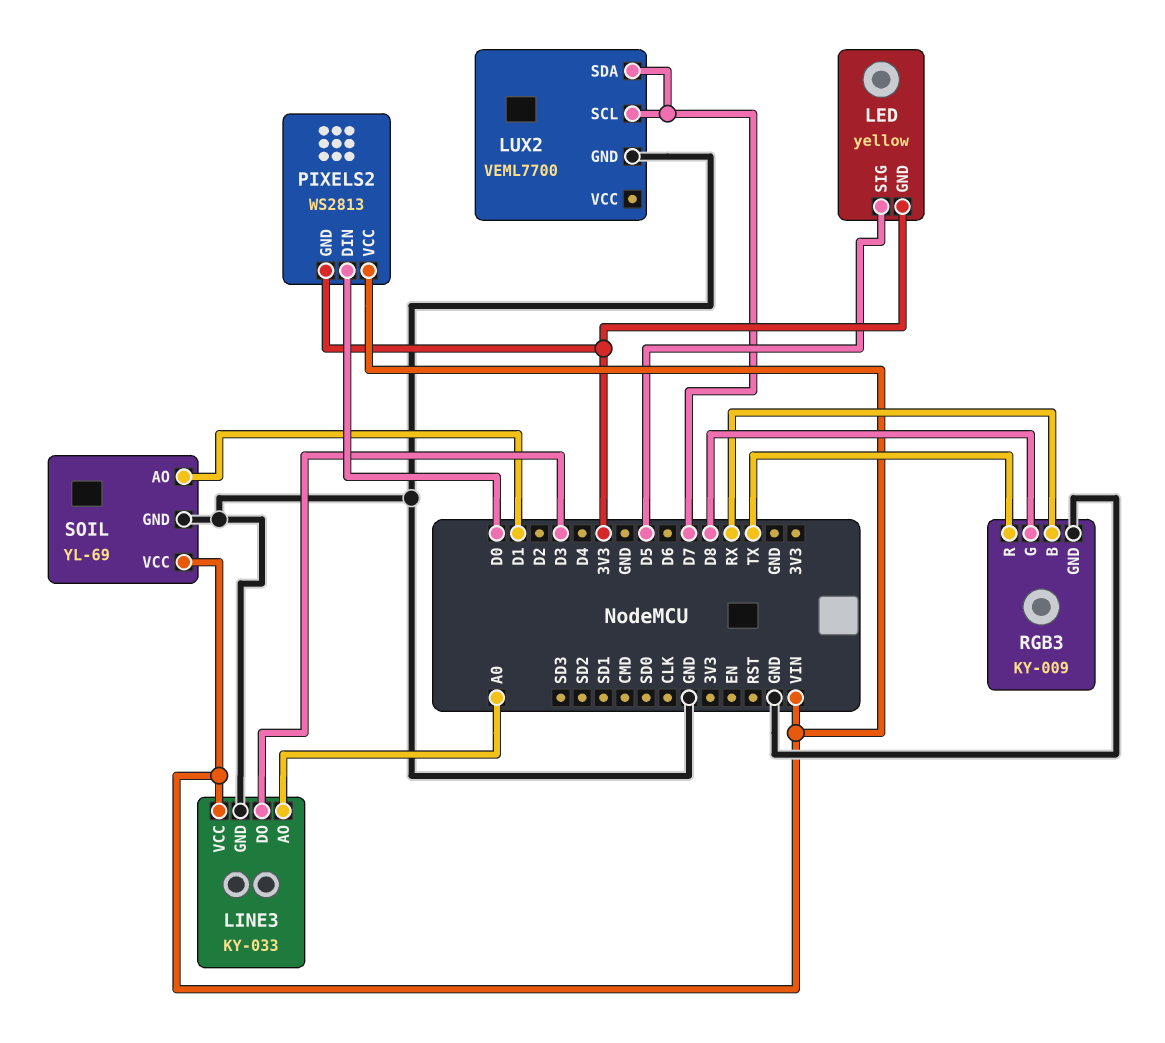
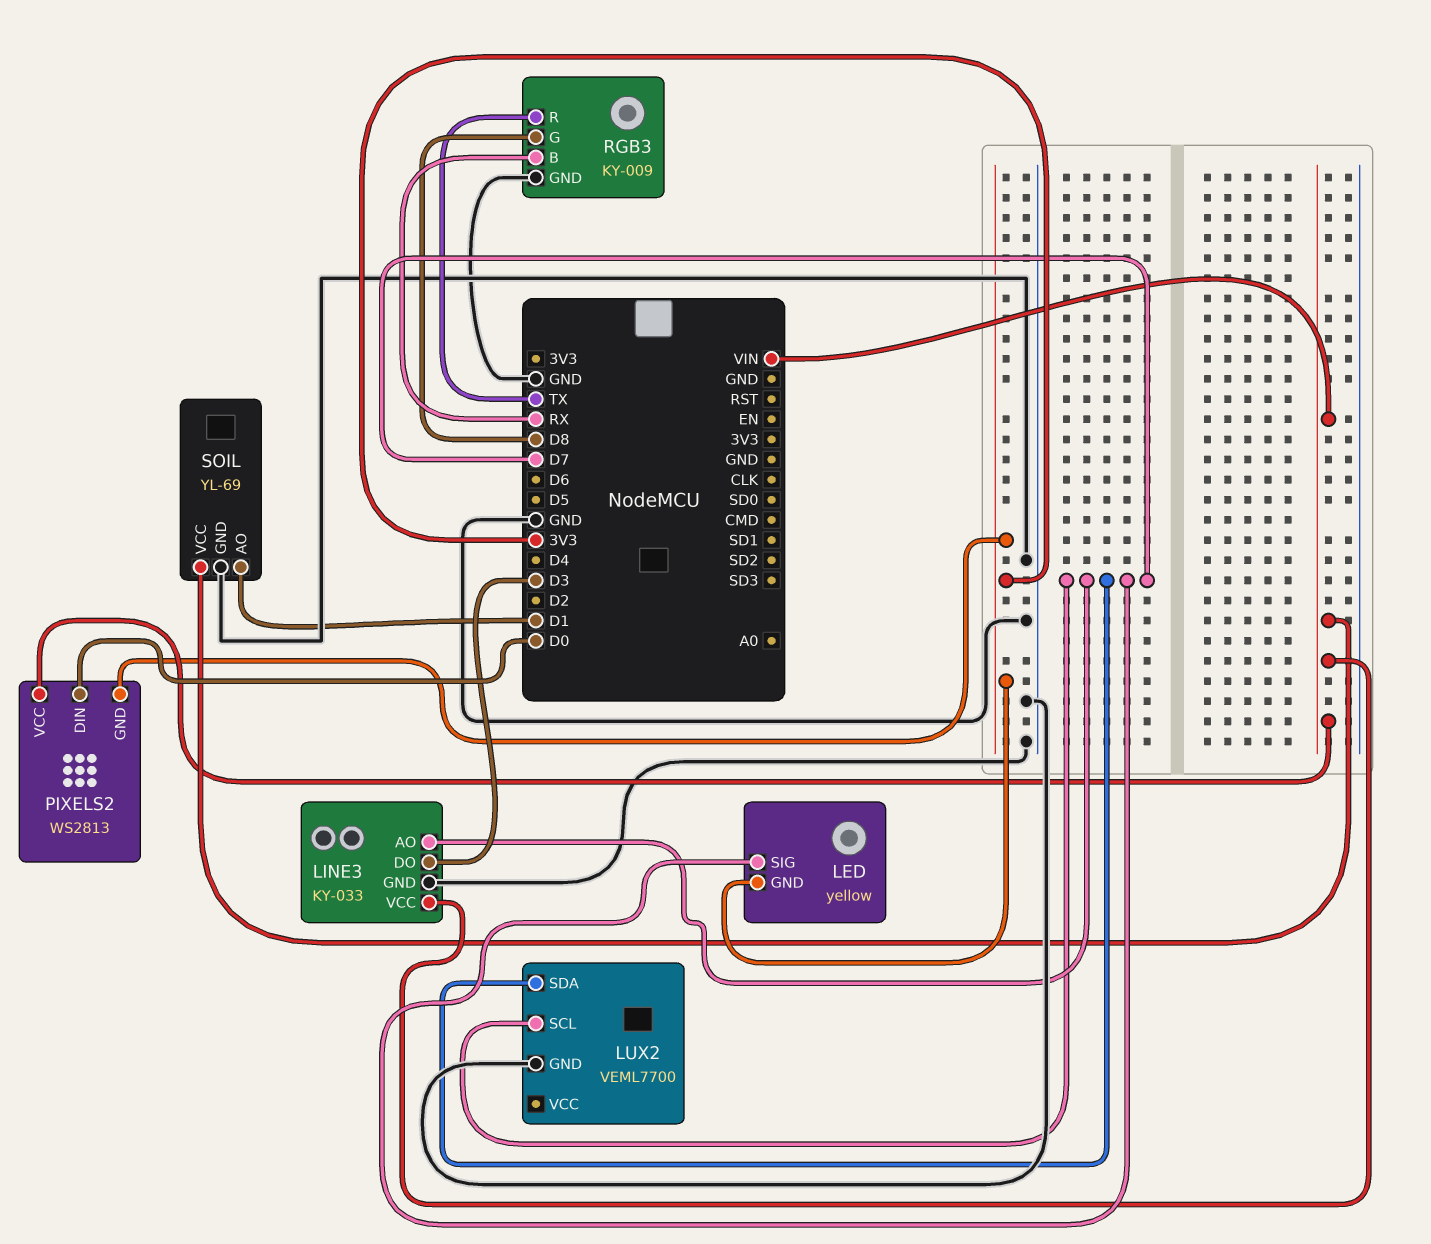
LED pin SIG: D5 -> D7
LINE3 pin AO: A0 -> D7

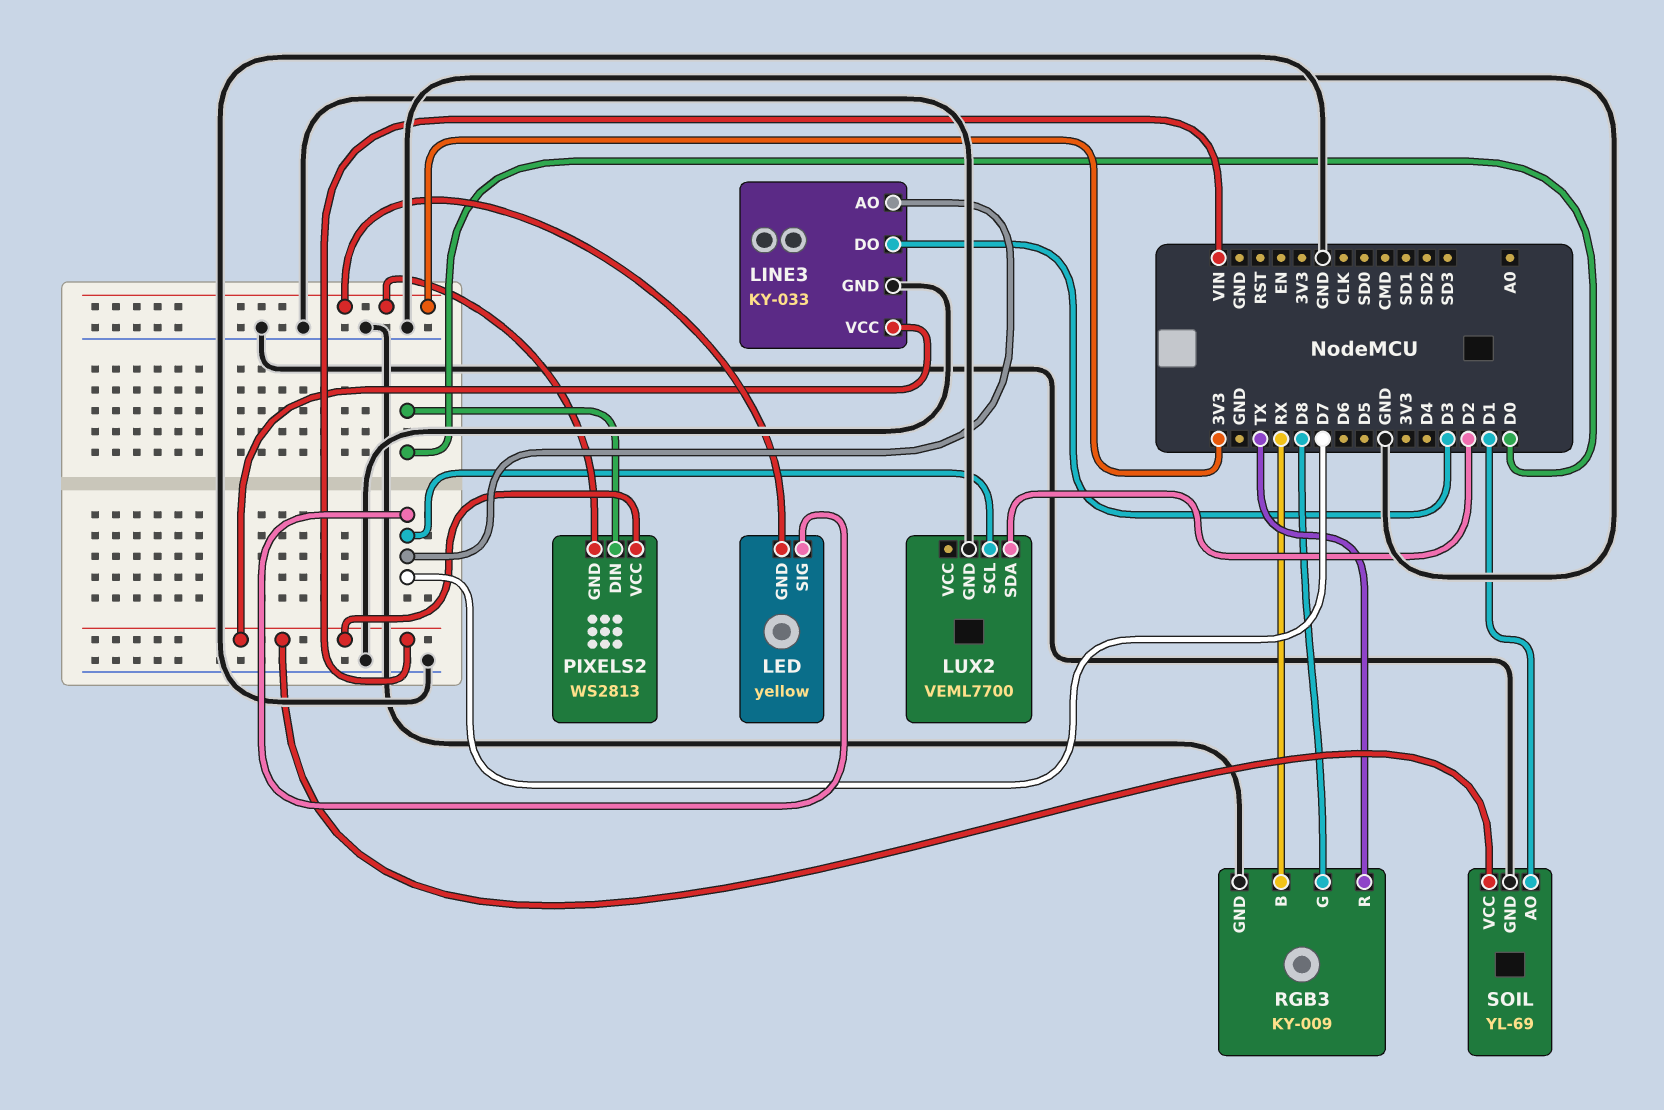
LUX2 pin SDA: D7 -> D2

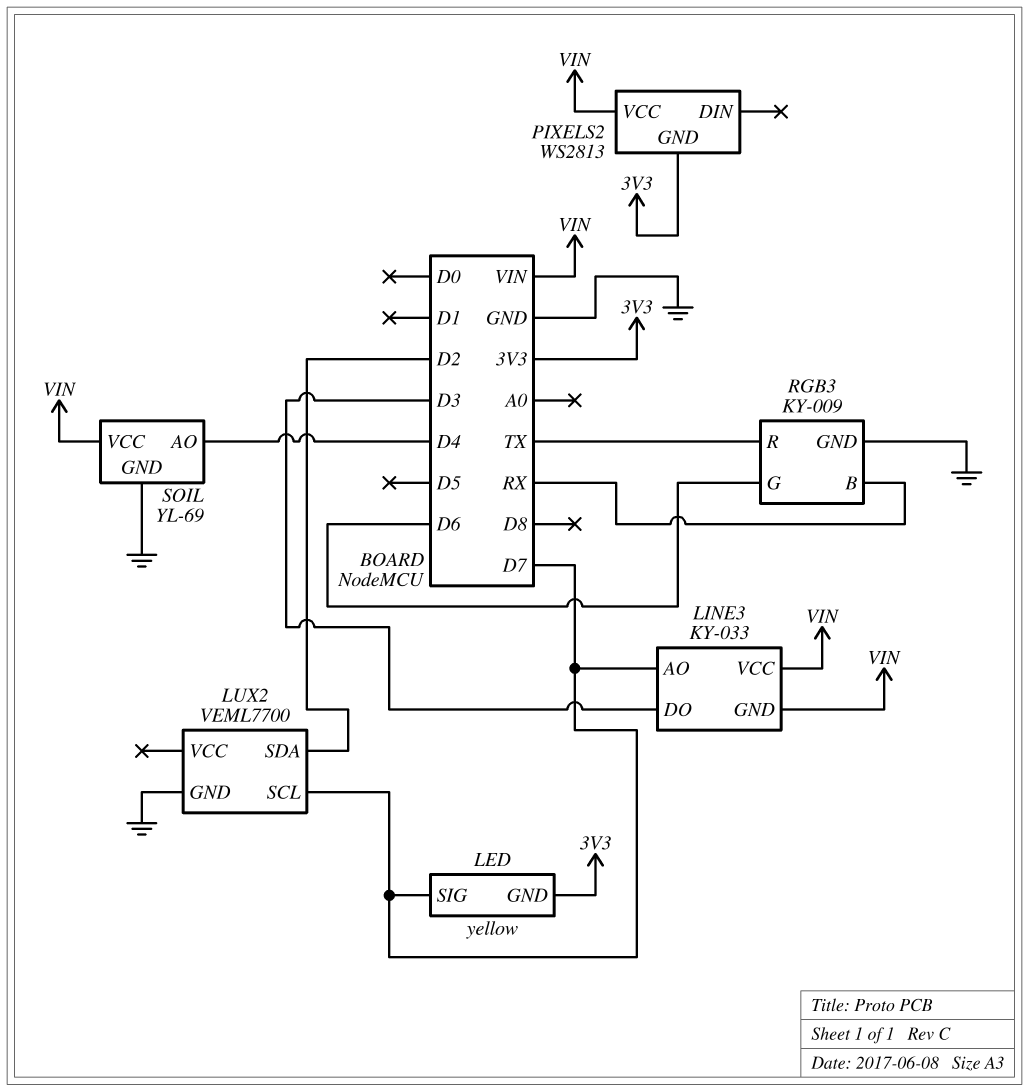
LINE3 pin GND: GND -> VIN
PIXELS2 pin DIN: D0 -> none
RGB3 pin G: D8 -> D6
SOIL pin AO: D1 -> D4

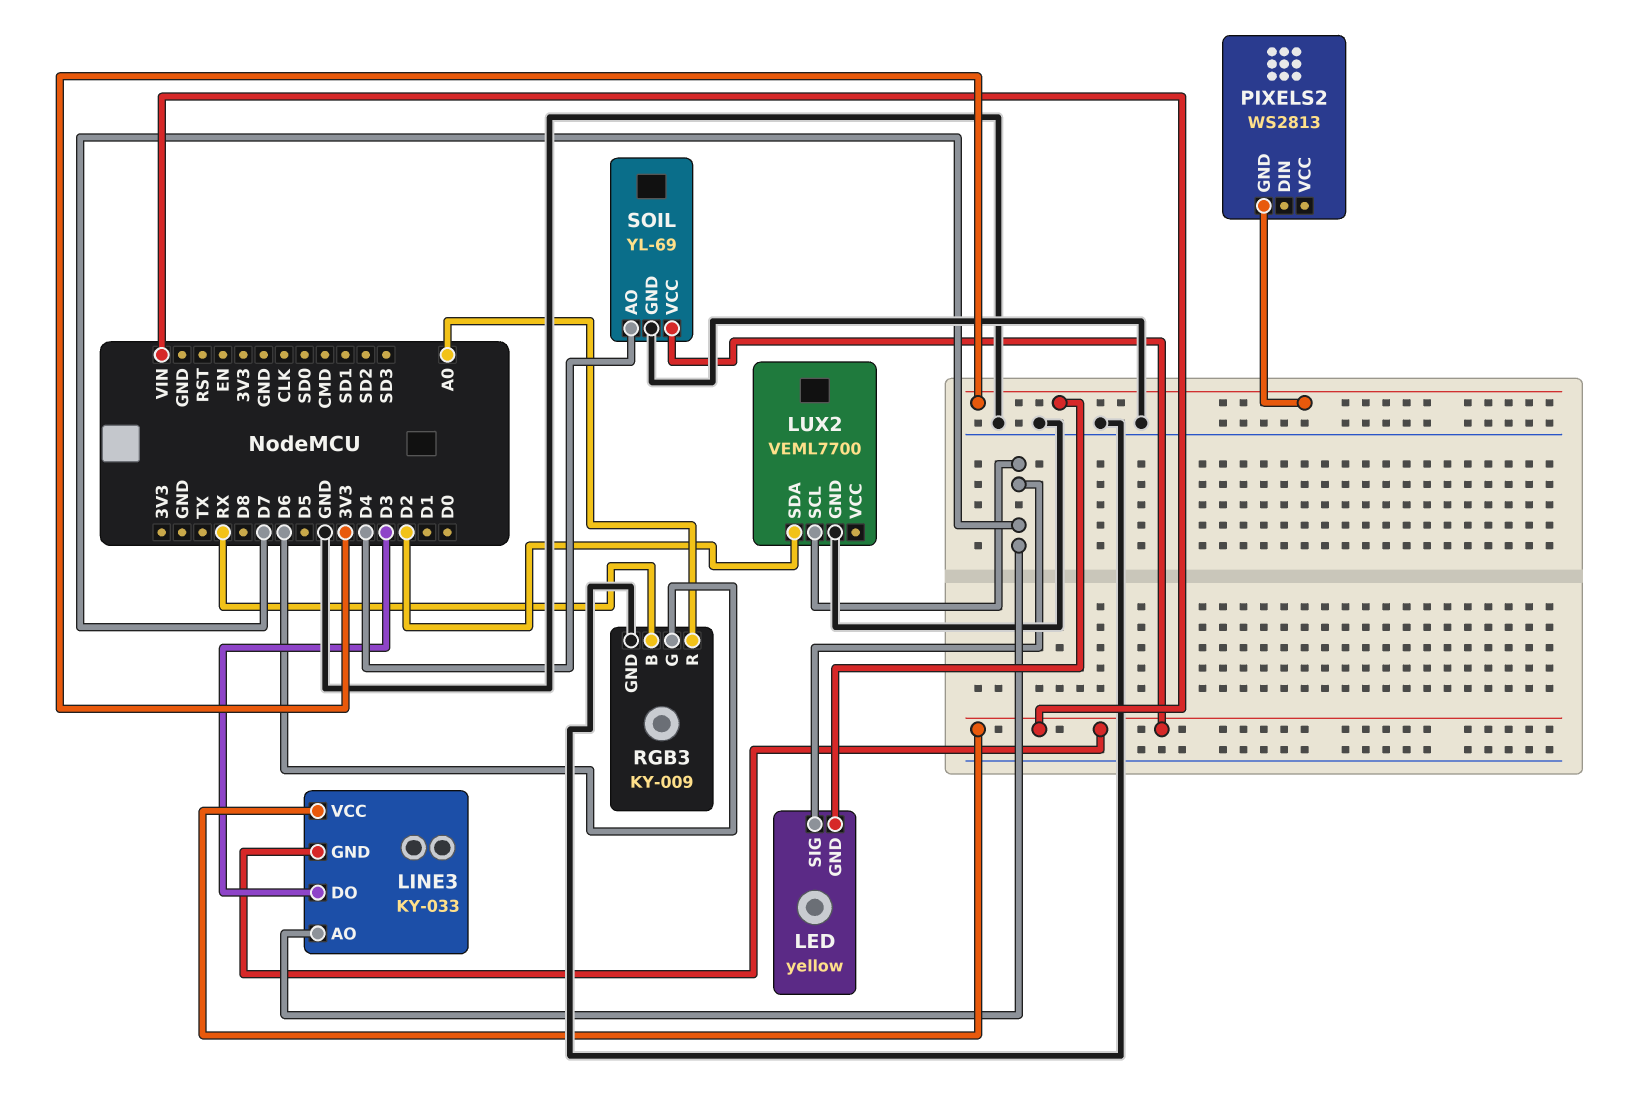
PIXELS2 pin VCC: VIN -> none
RGB3 pin R: TX -> A0

